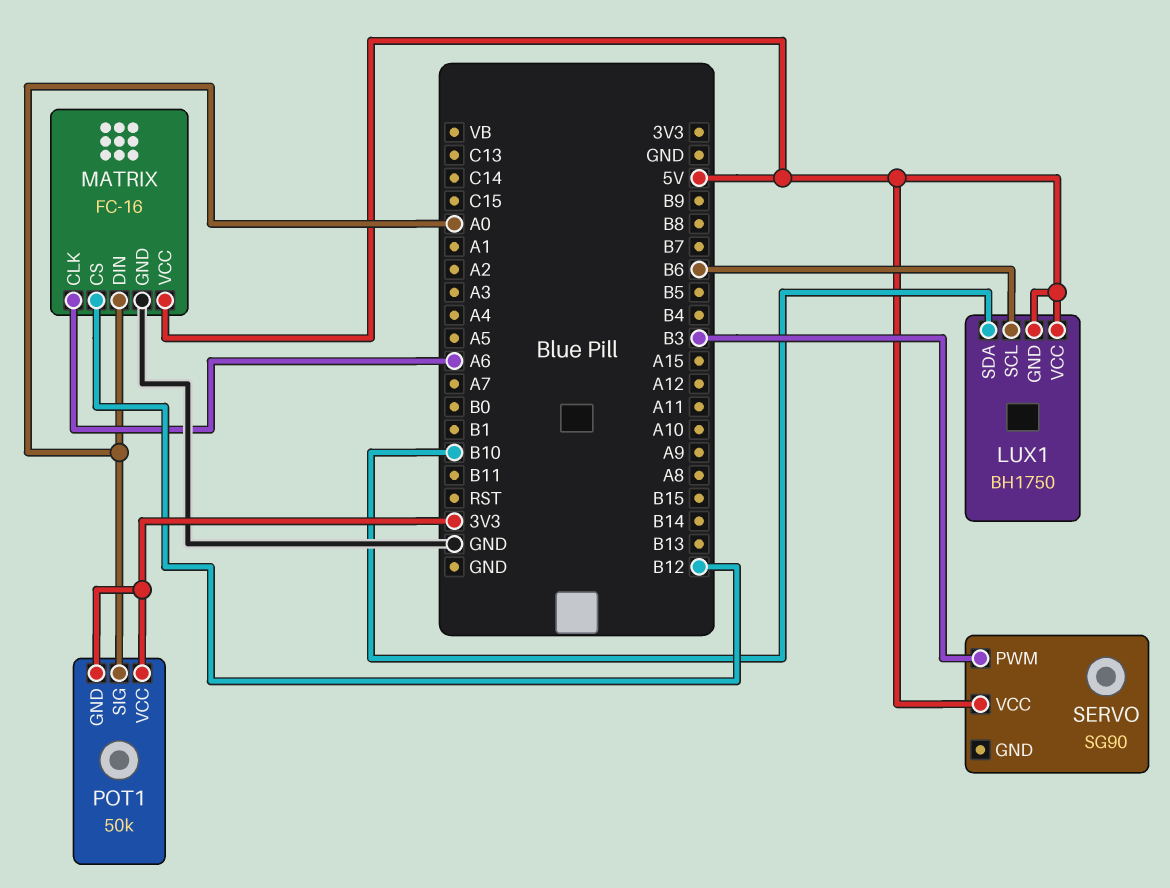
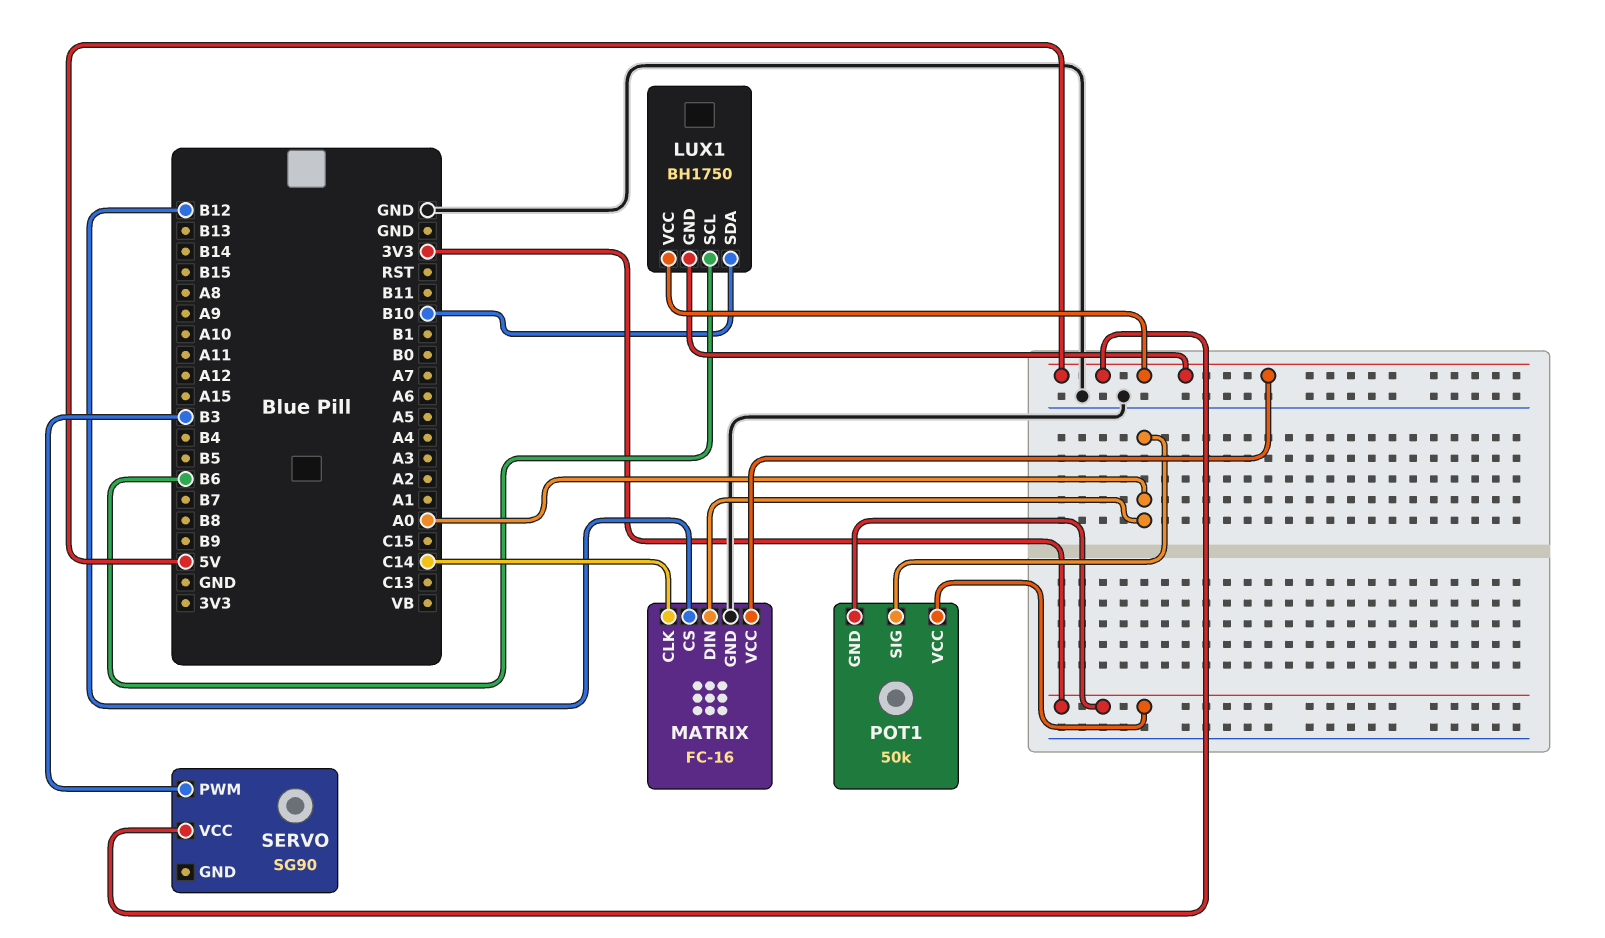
MATRIX pin CLK: A6 -> C14

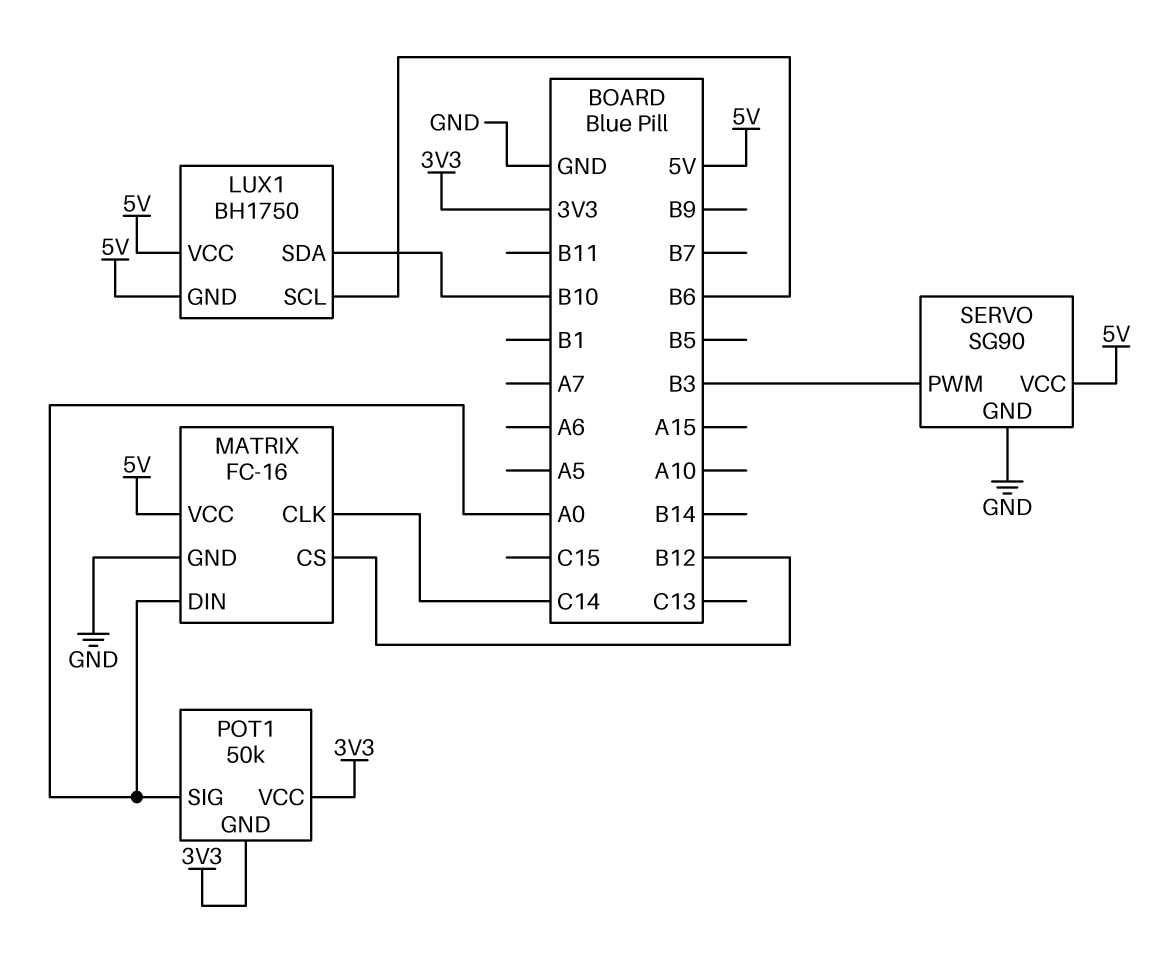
SERVO pin GND: none -> GND

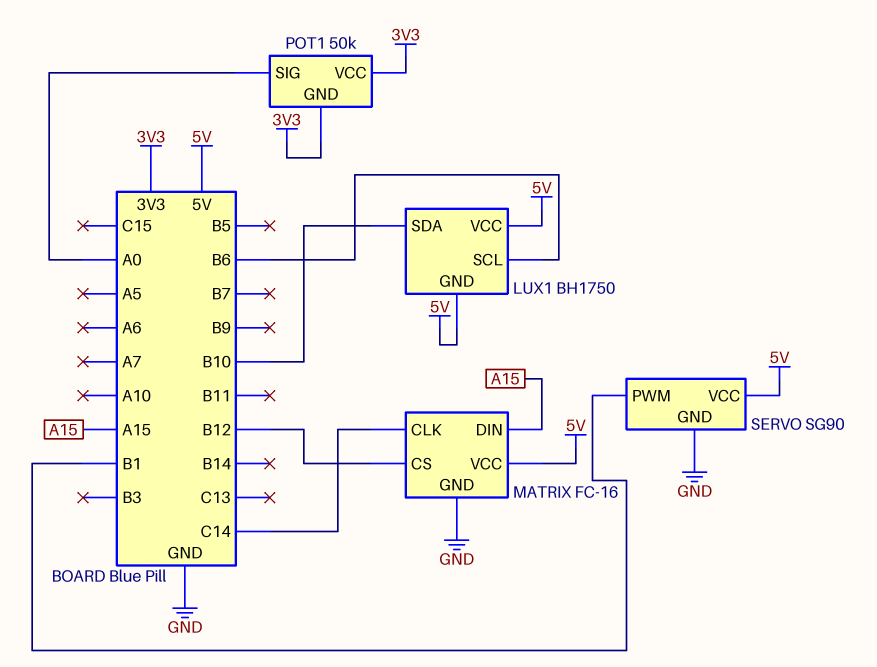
MATRIX pin DIN: A0 -> A15
SERVO pin PWM: B3 -> B1

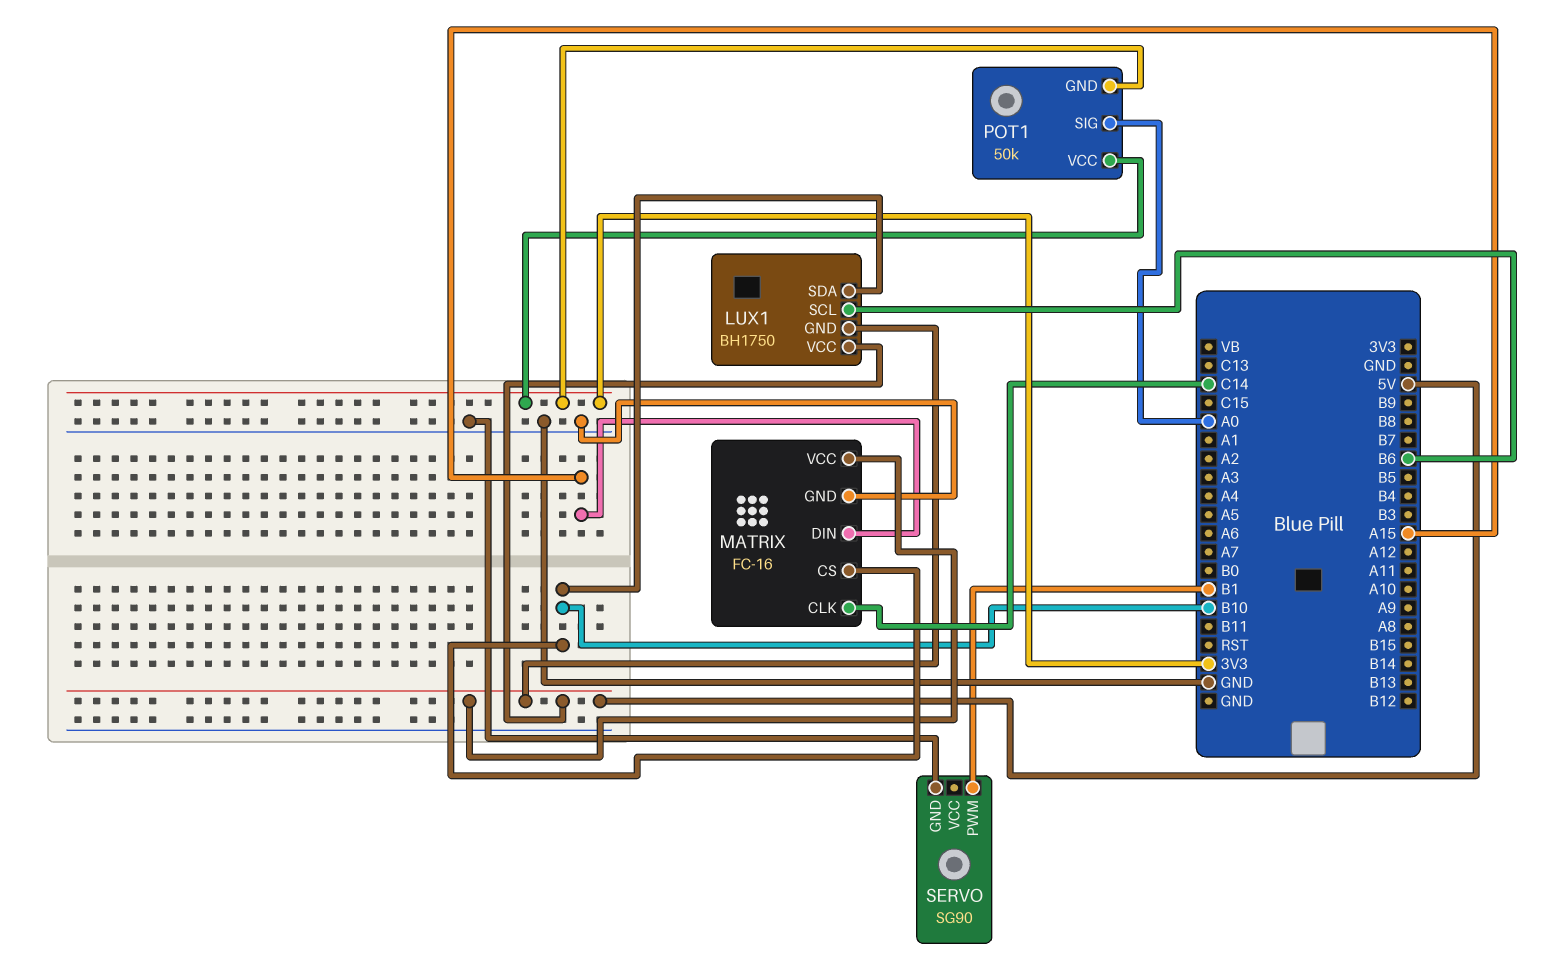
MATRIX pin CS: B12 -> B10
SERVO pin VCC: 5V -> none

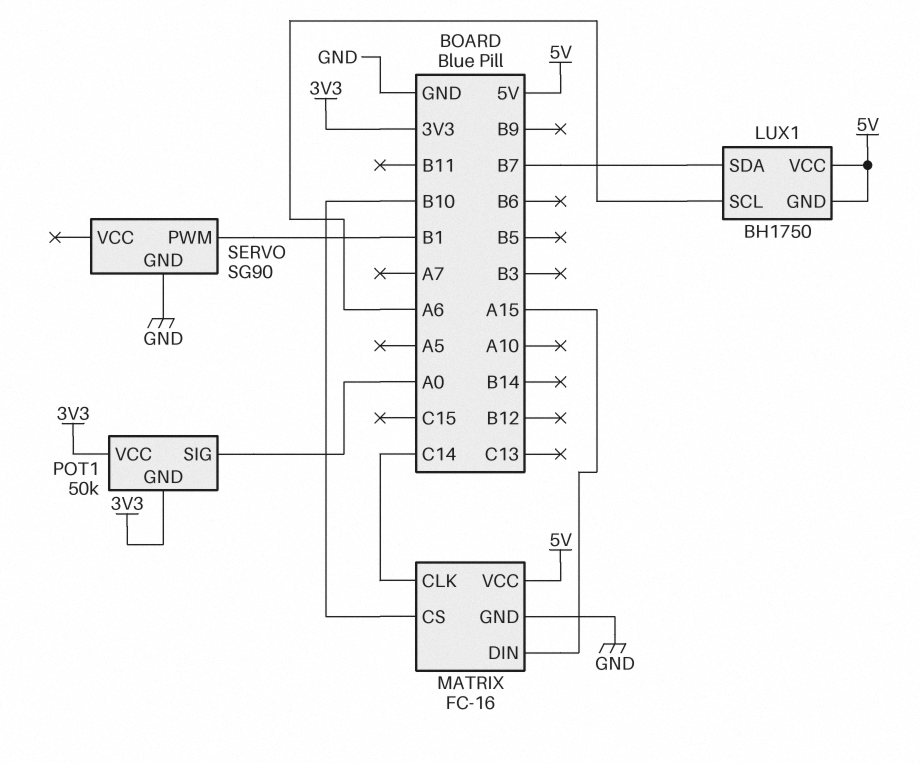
LUX1 pin SCL: B6 -> A6
LUX1 pin SDA: B10 -> B7

